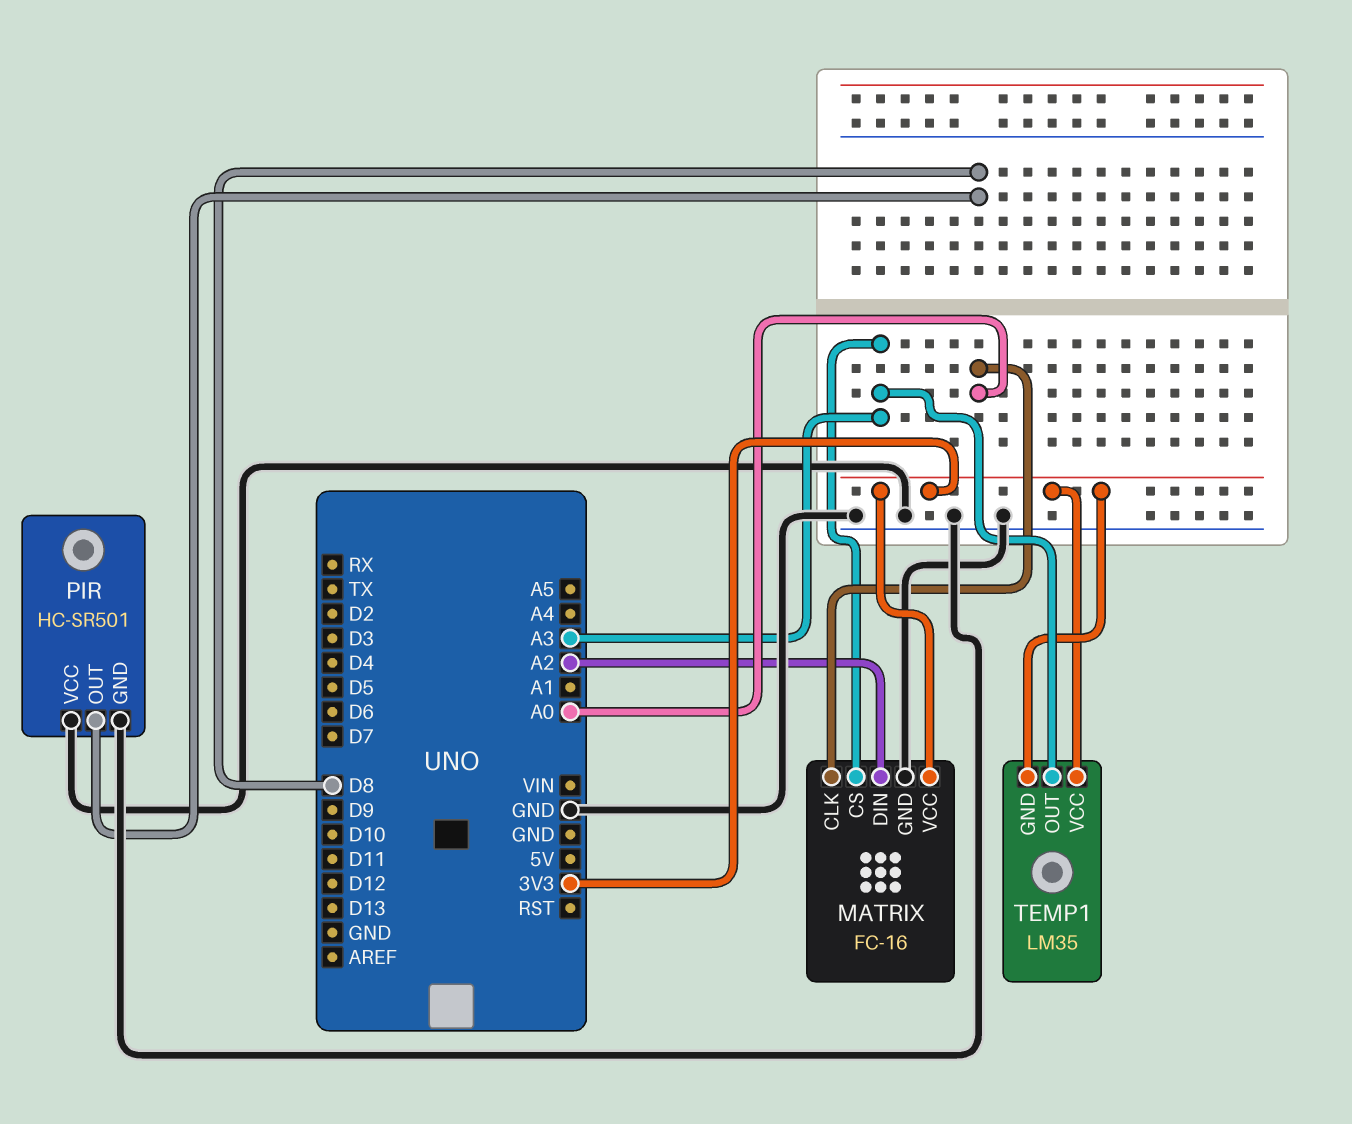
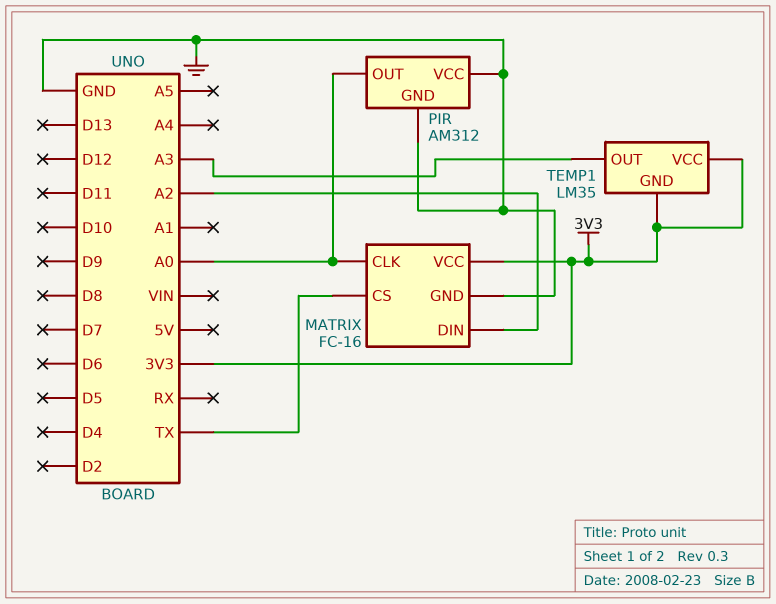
MATRIX pin CS: A3 -> TX
PIR: HC-SR501 -> AM312
PIR pin OUT: D8 -> A0

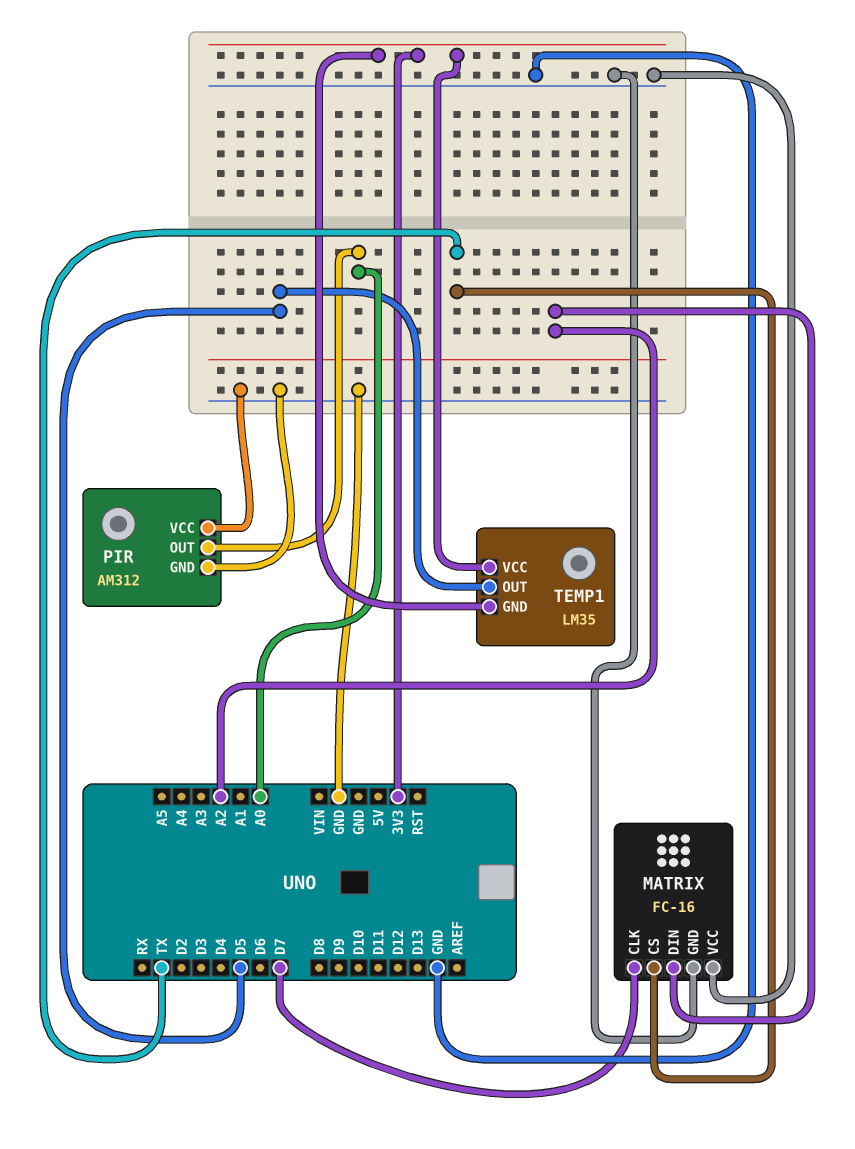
MATRIX pin CLK: A0 -> D7
MATRIX pin VCC: 3V3 -> GND
TEMP1 pin OUT: A3 -> D5

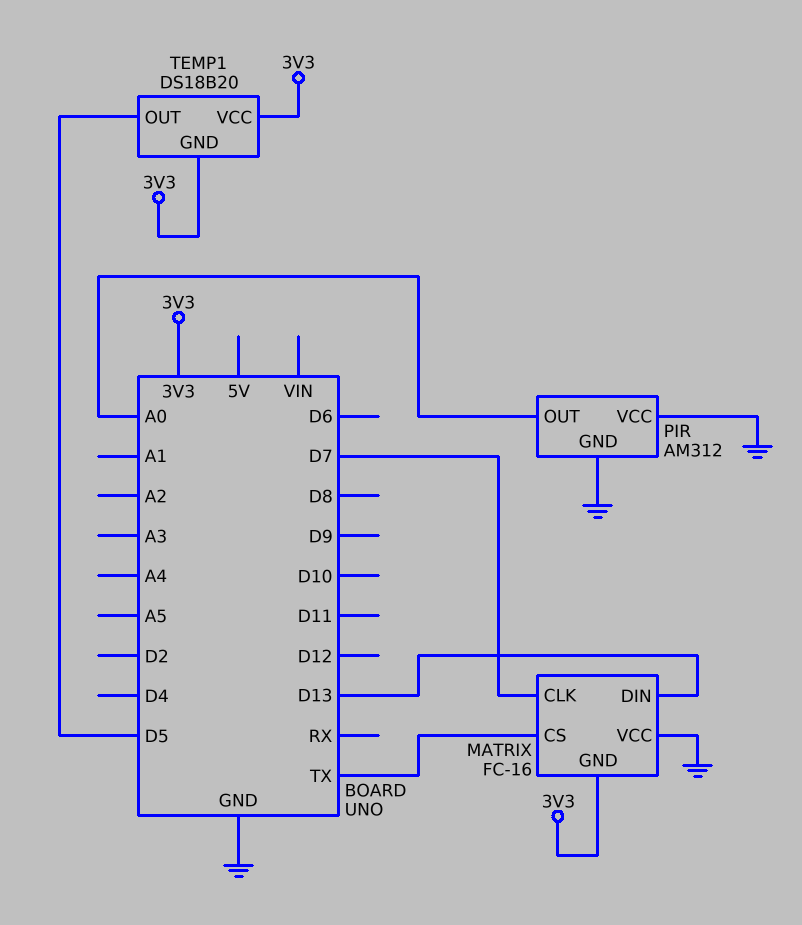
MATRIX pin DIN: A2 -> D13
MATRIX pin GND: GND -> 3V3
TEMP1: LM35 -> DS18B20

